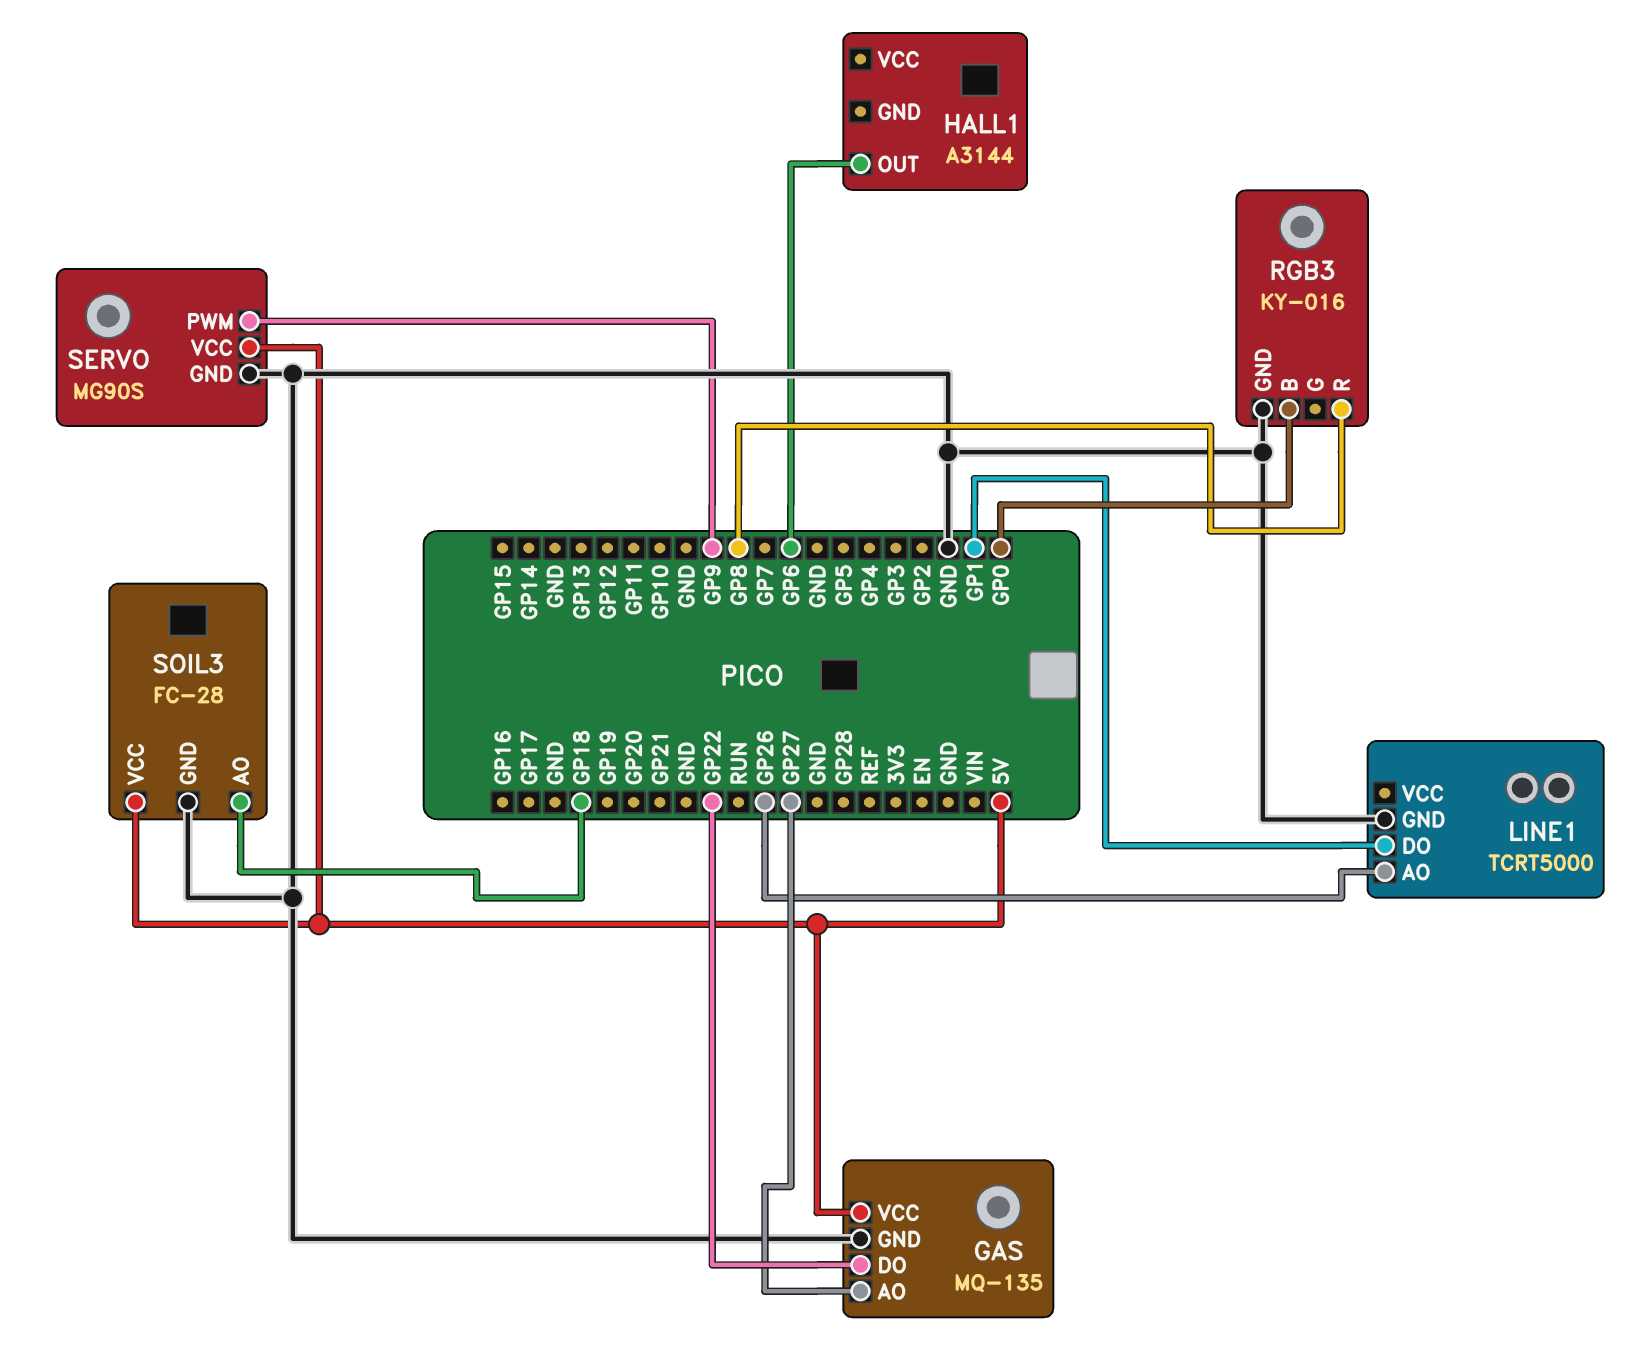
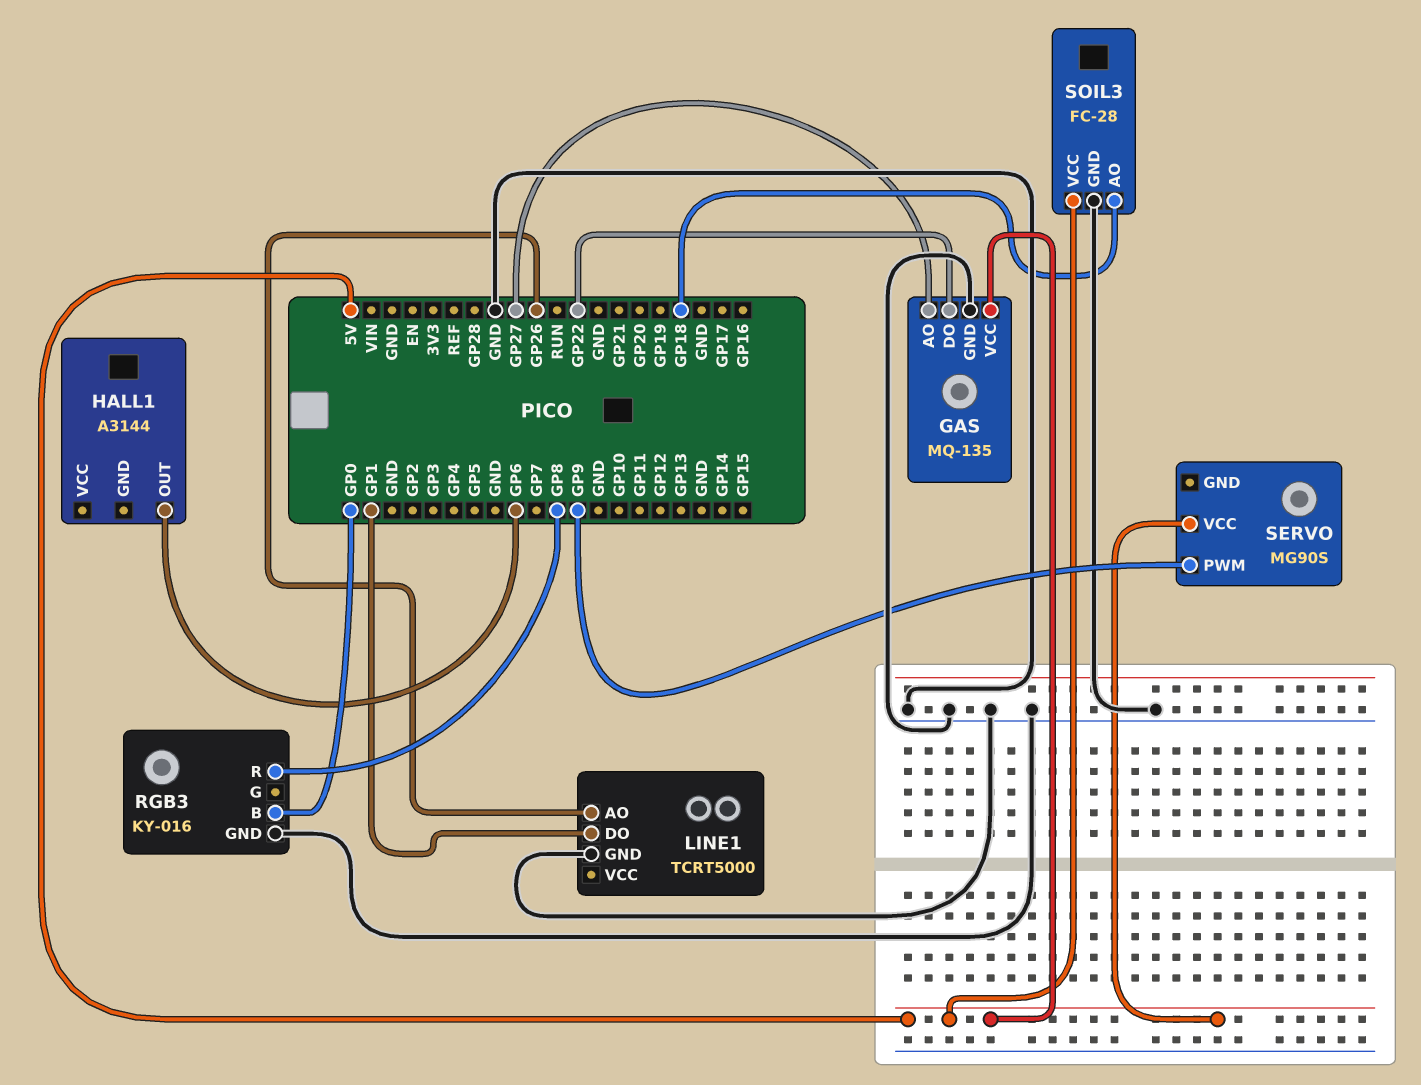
SERVO pin GND: GND -> none

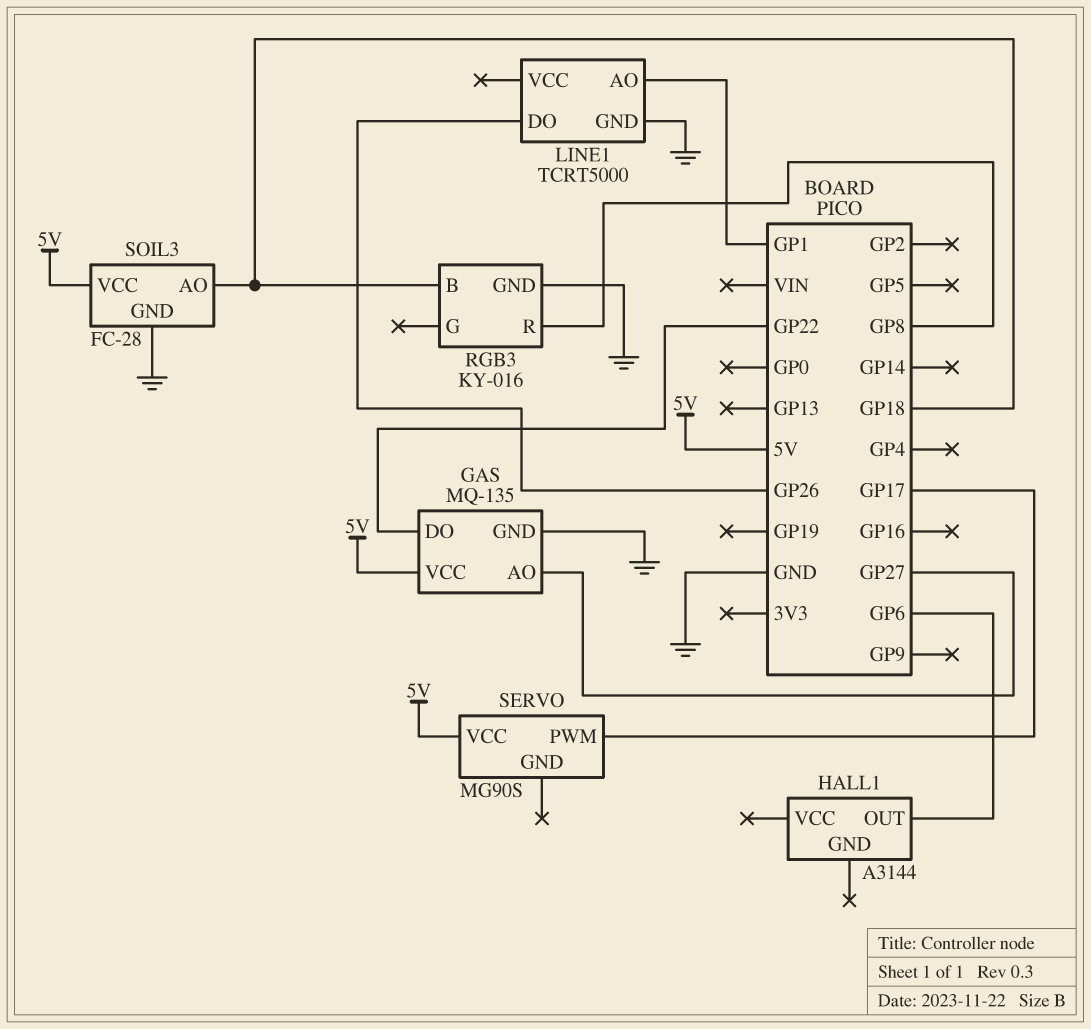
LINE1 pin AO: GP26 -> GP1
LINE1 pin DO: GP1 -> GP26
RGB3 pin B: GP0 -> GP18
SERVO pin PWM: GP9 -> GP17

